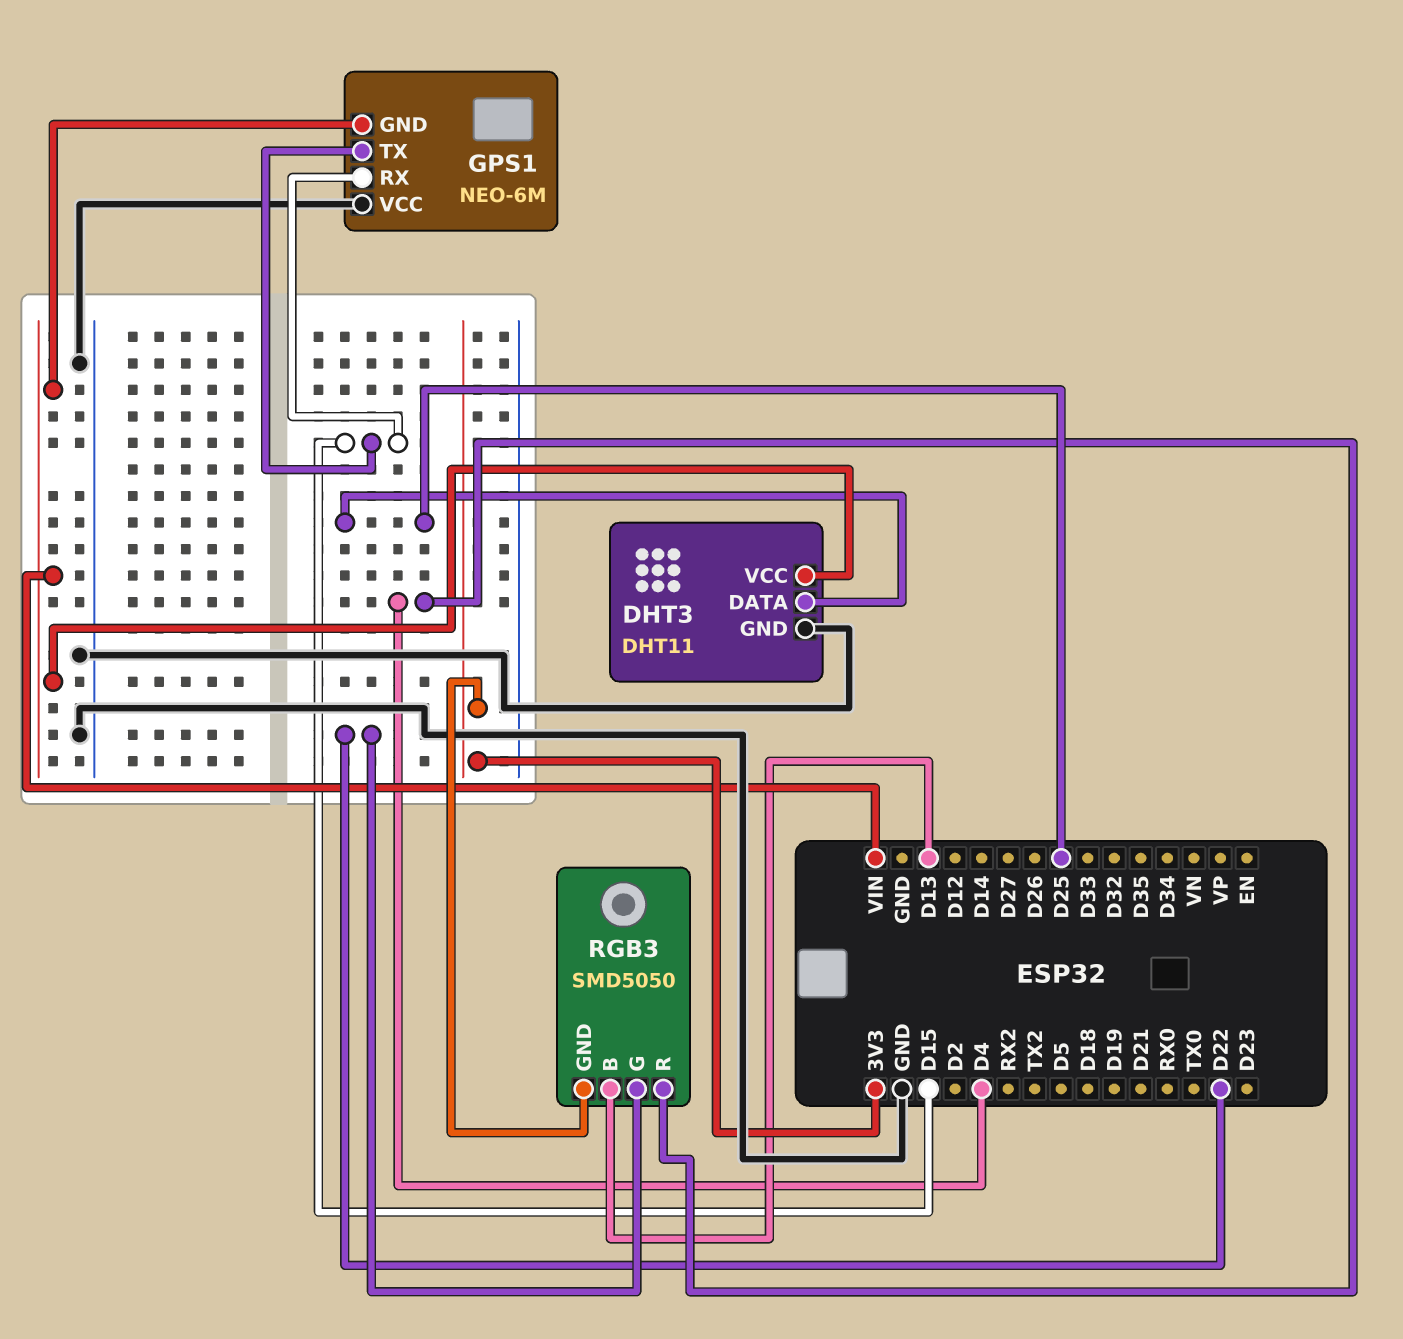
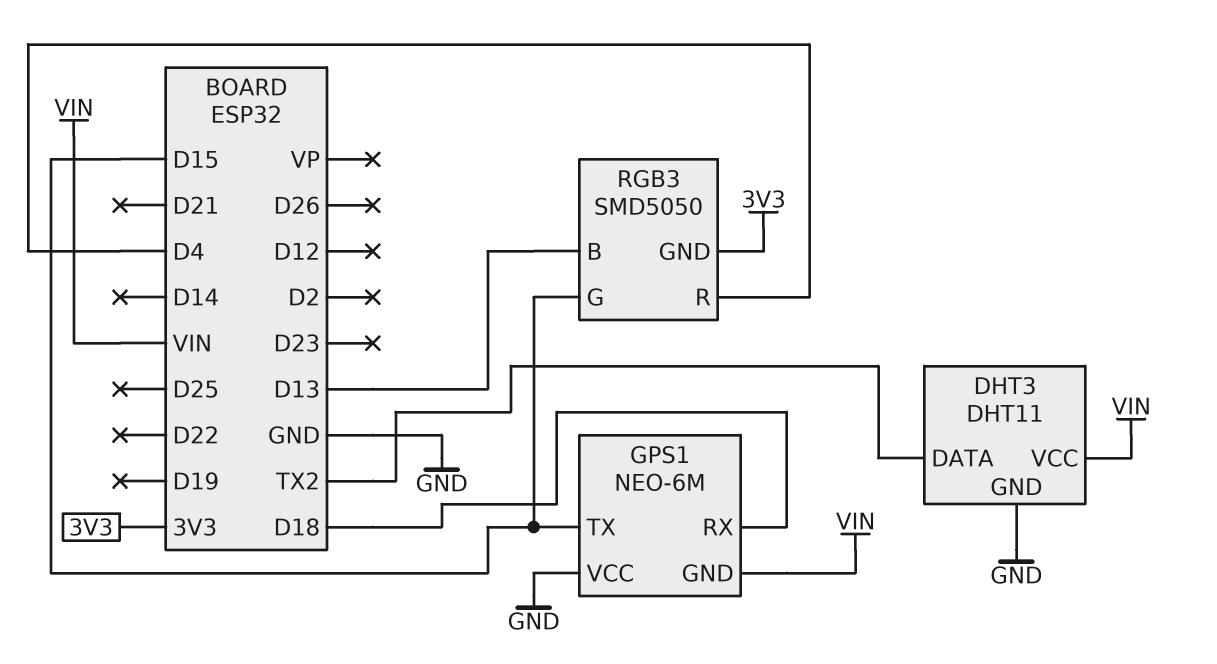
DHT3 pin DATA: D25 -> TX2
GPS1 pin RX: D15 -> D18
RGB3 pin G: D22 -> D15

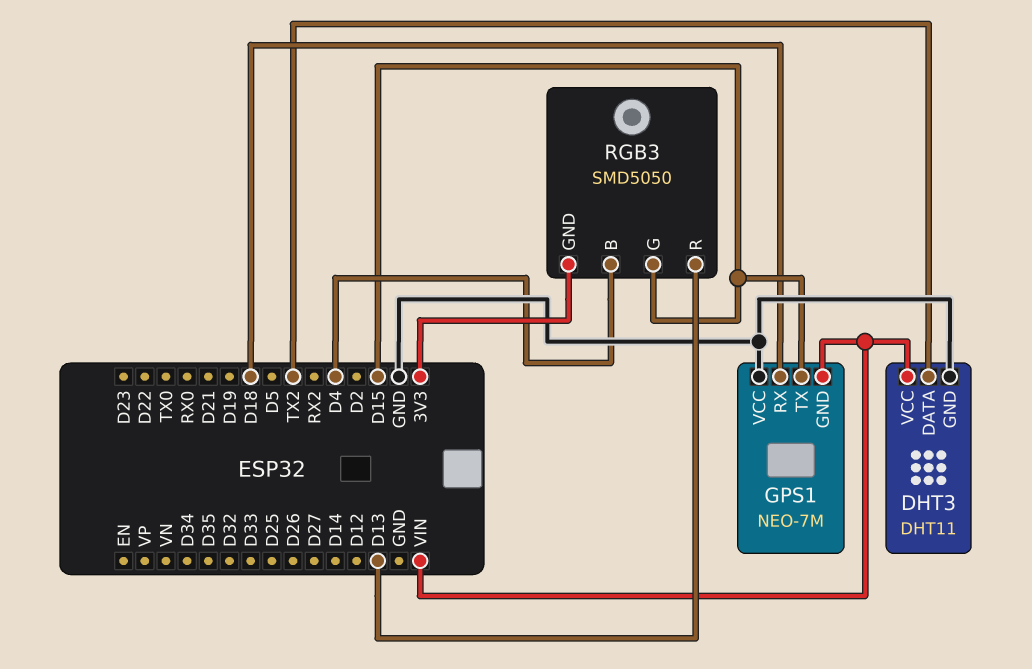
GPS1: NEO-6M -> NEO-7M
RGB3 pin B: D13 -> D4
RGB3 pin R: D4 -> D13

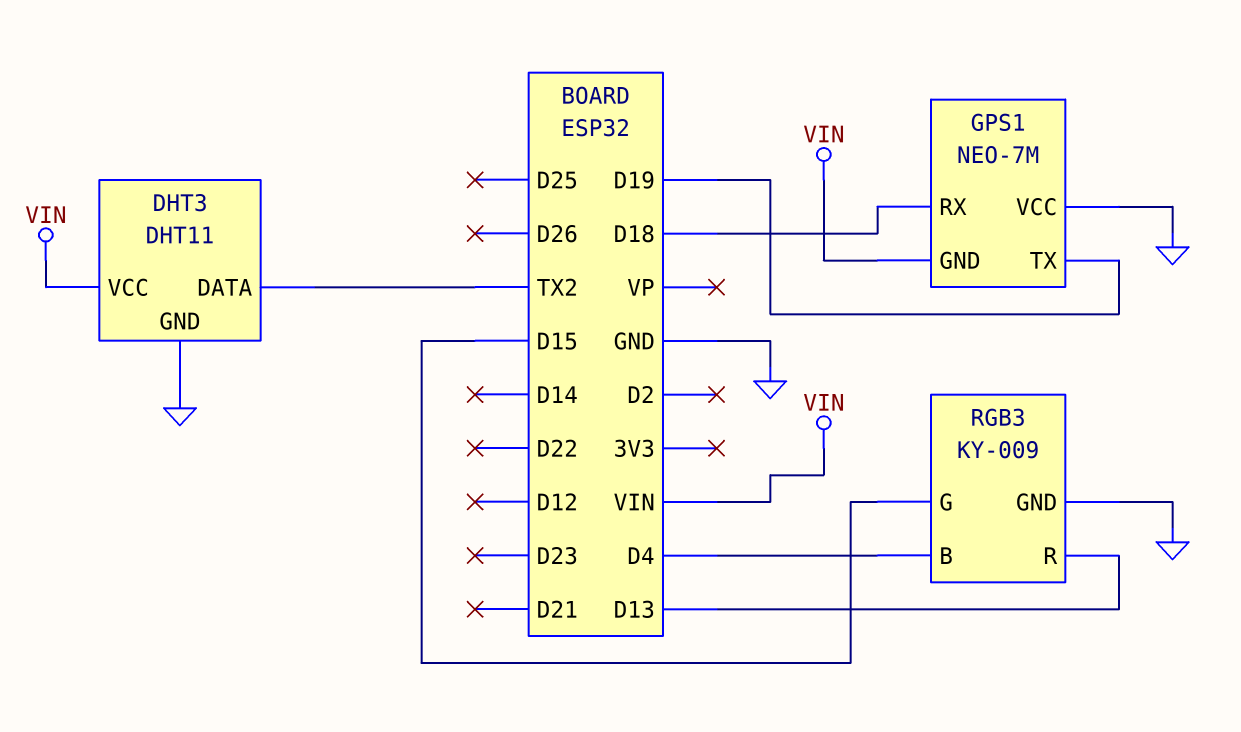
GPS1 pin TX: D15 -> D19
RGB3: SMD5050 -> KY-009
RGB3 pin GND: 3V3 -> GND

